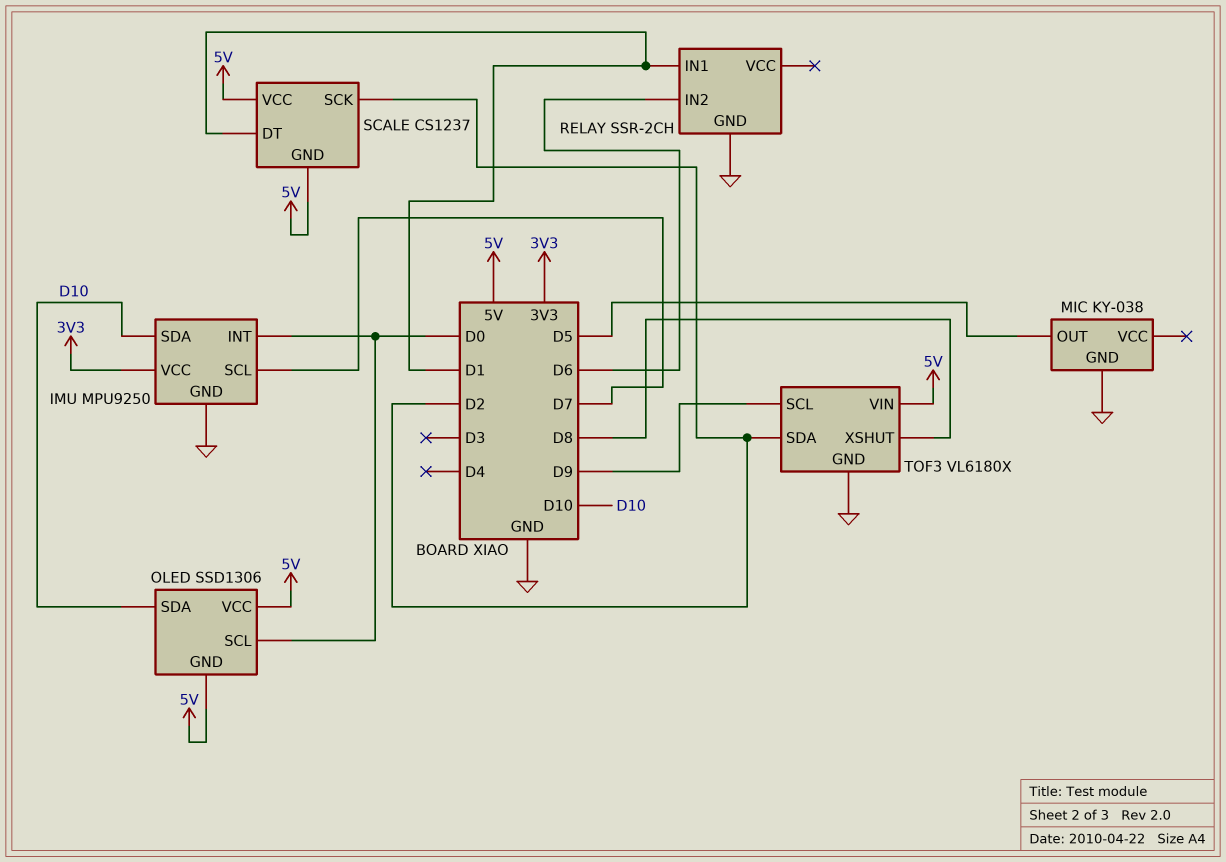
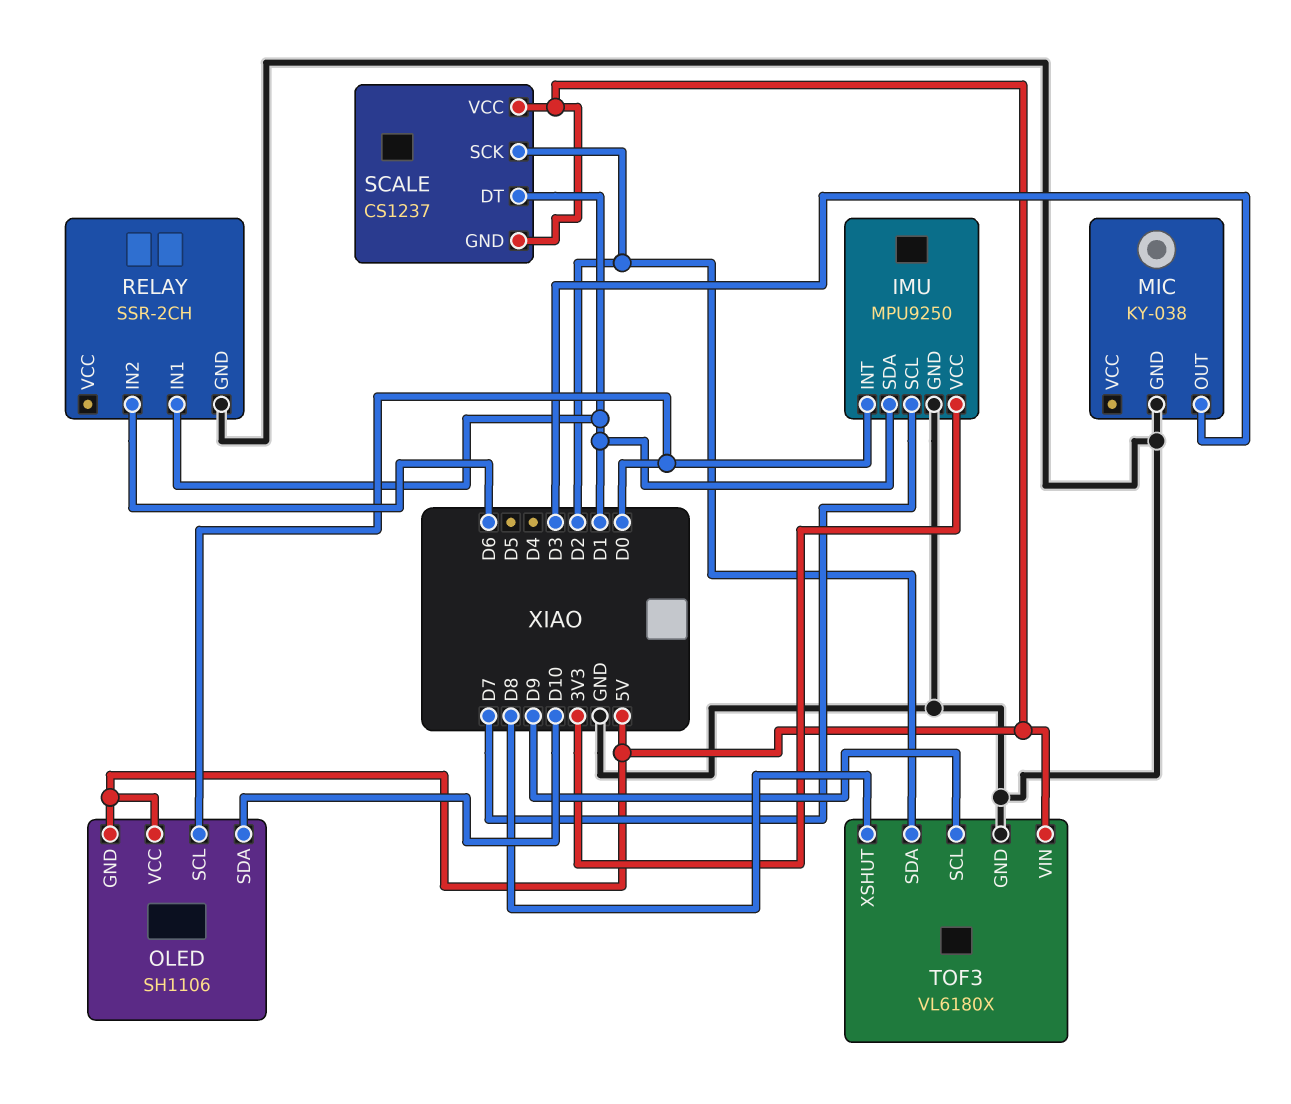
IMU pin SDA: D10 -> D1
MIC pin OUT: D5 -> D3
OLED: SSD1306 -> SH1106

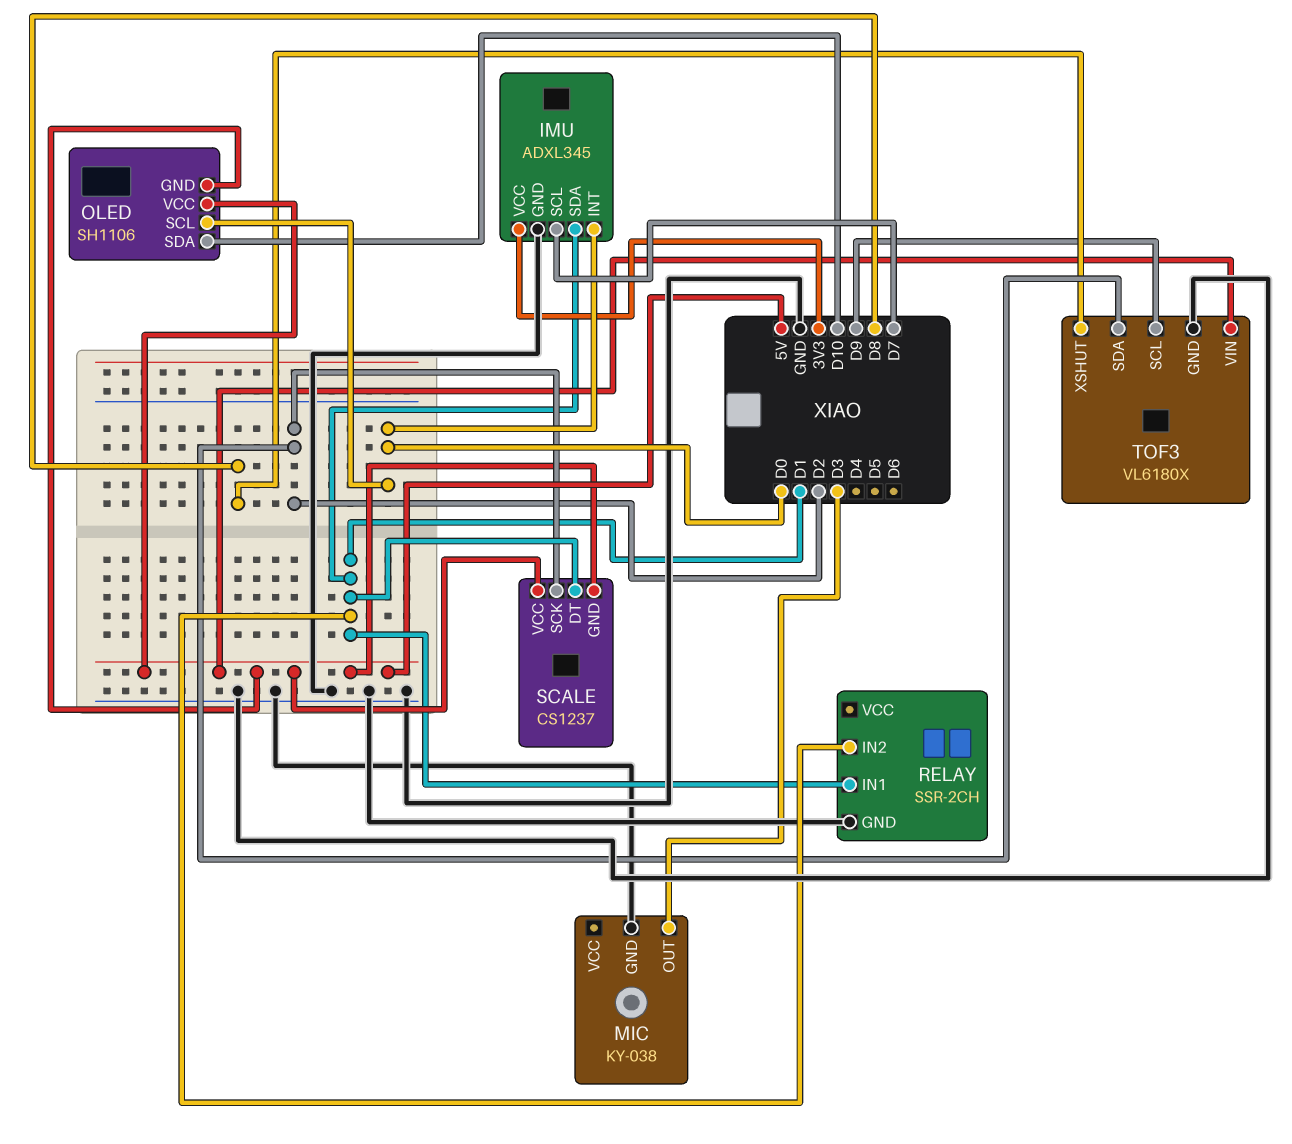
IMU: MPU9250 -> ADXL345
RELAY pin IN2: D6 -> D1

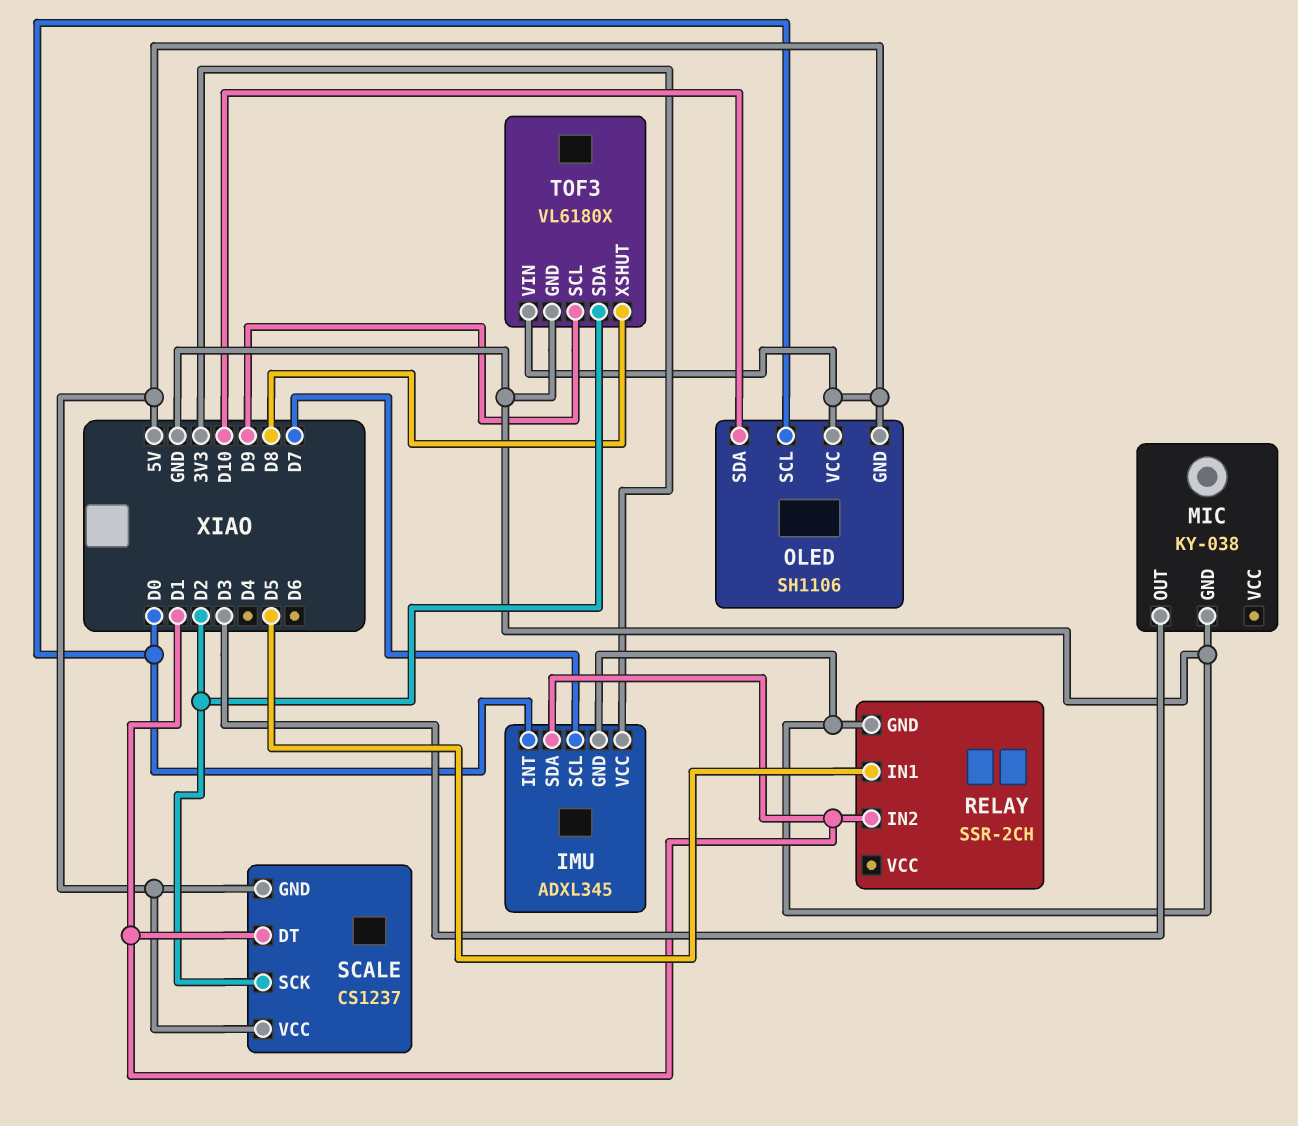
RELAY pin IN1: D1 -> D5

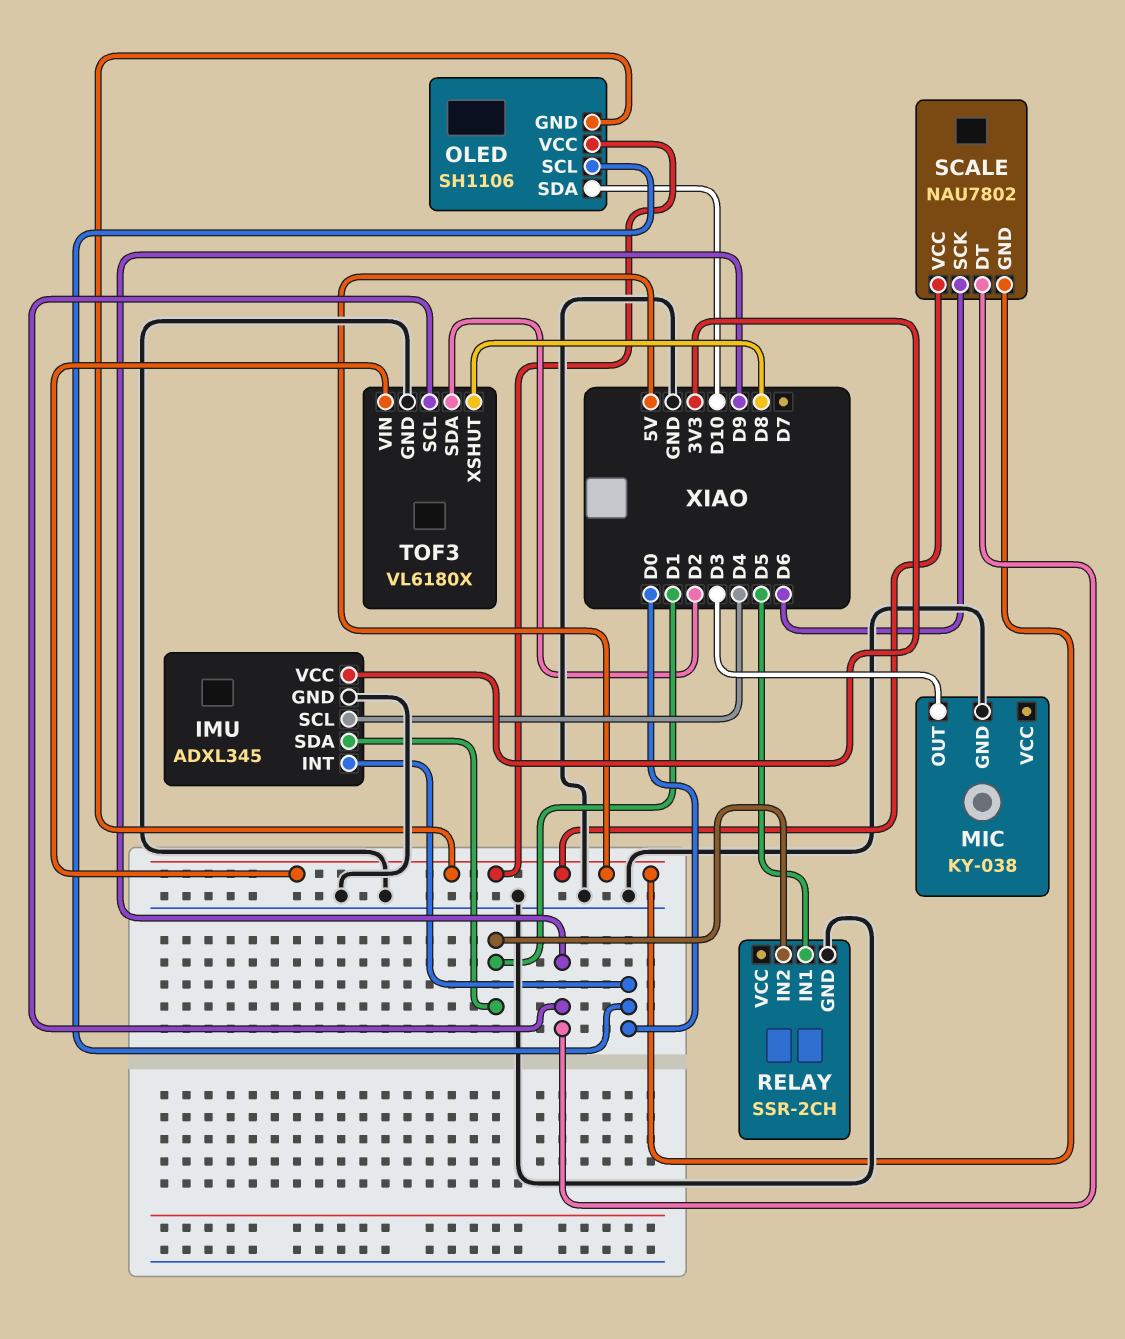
IMU pin SCL: D7 -> D4
SCALE: CS1237 -> NAU7802
SCALE pin DT: D1 -> D9
SCALE pin SCK: D2 -> D6

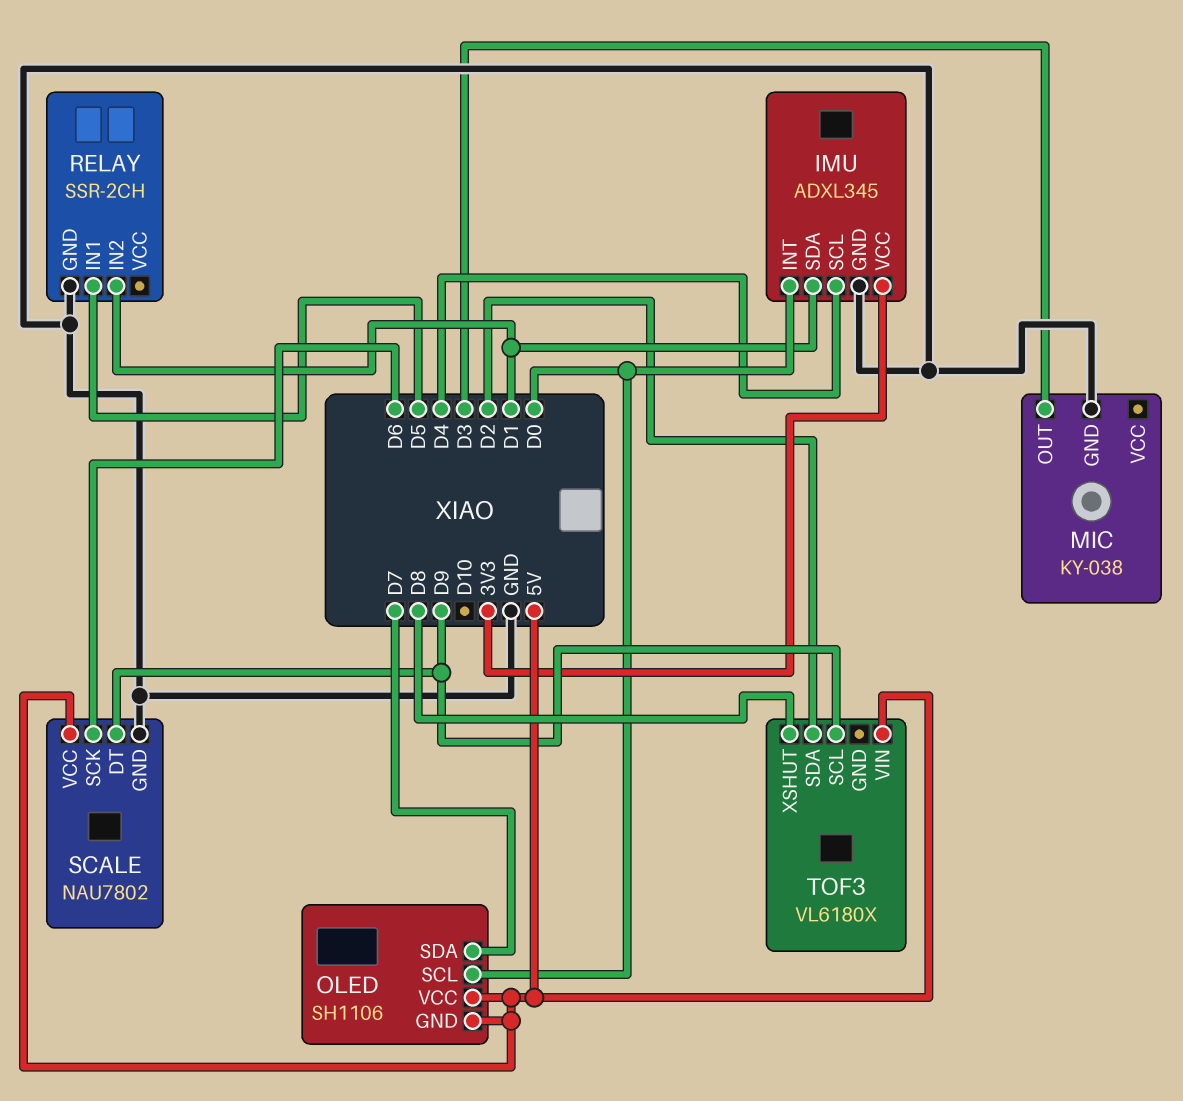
OLED pin SDA: D10 -> D7
SCALE pin GND: 5V -> GND
TOF3 pin GND: GND -> none

